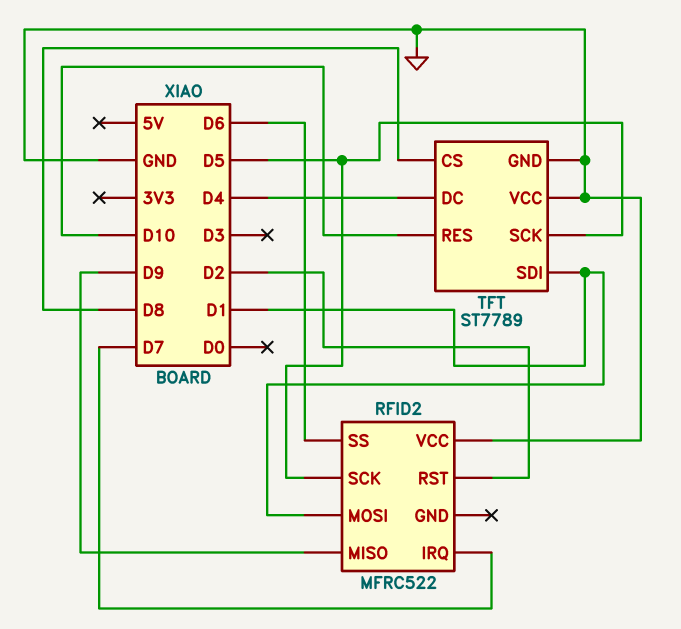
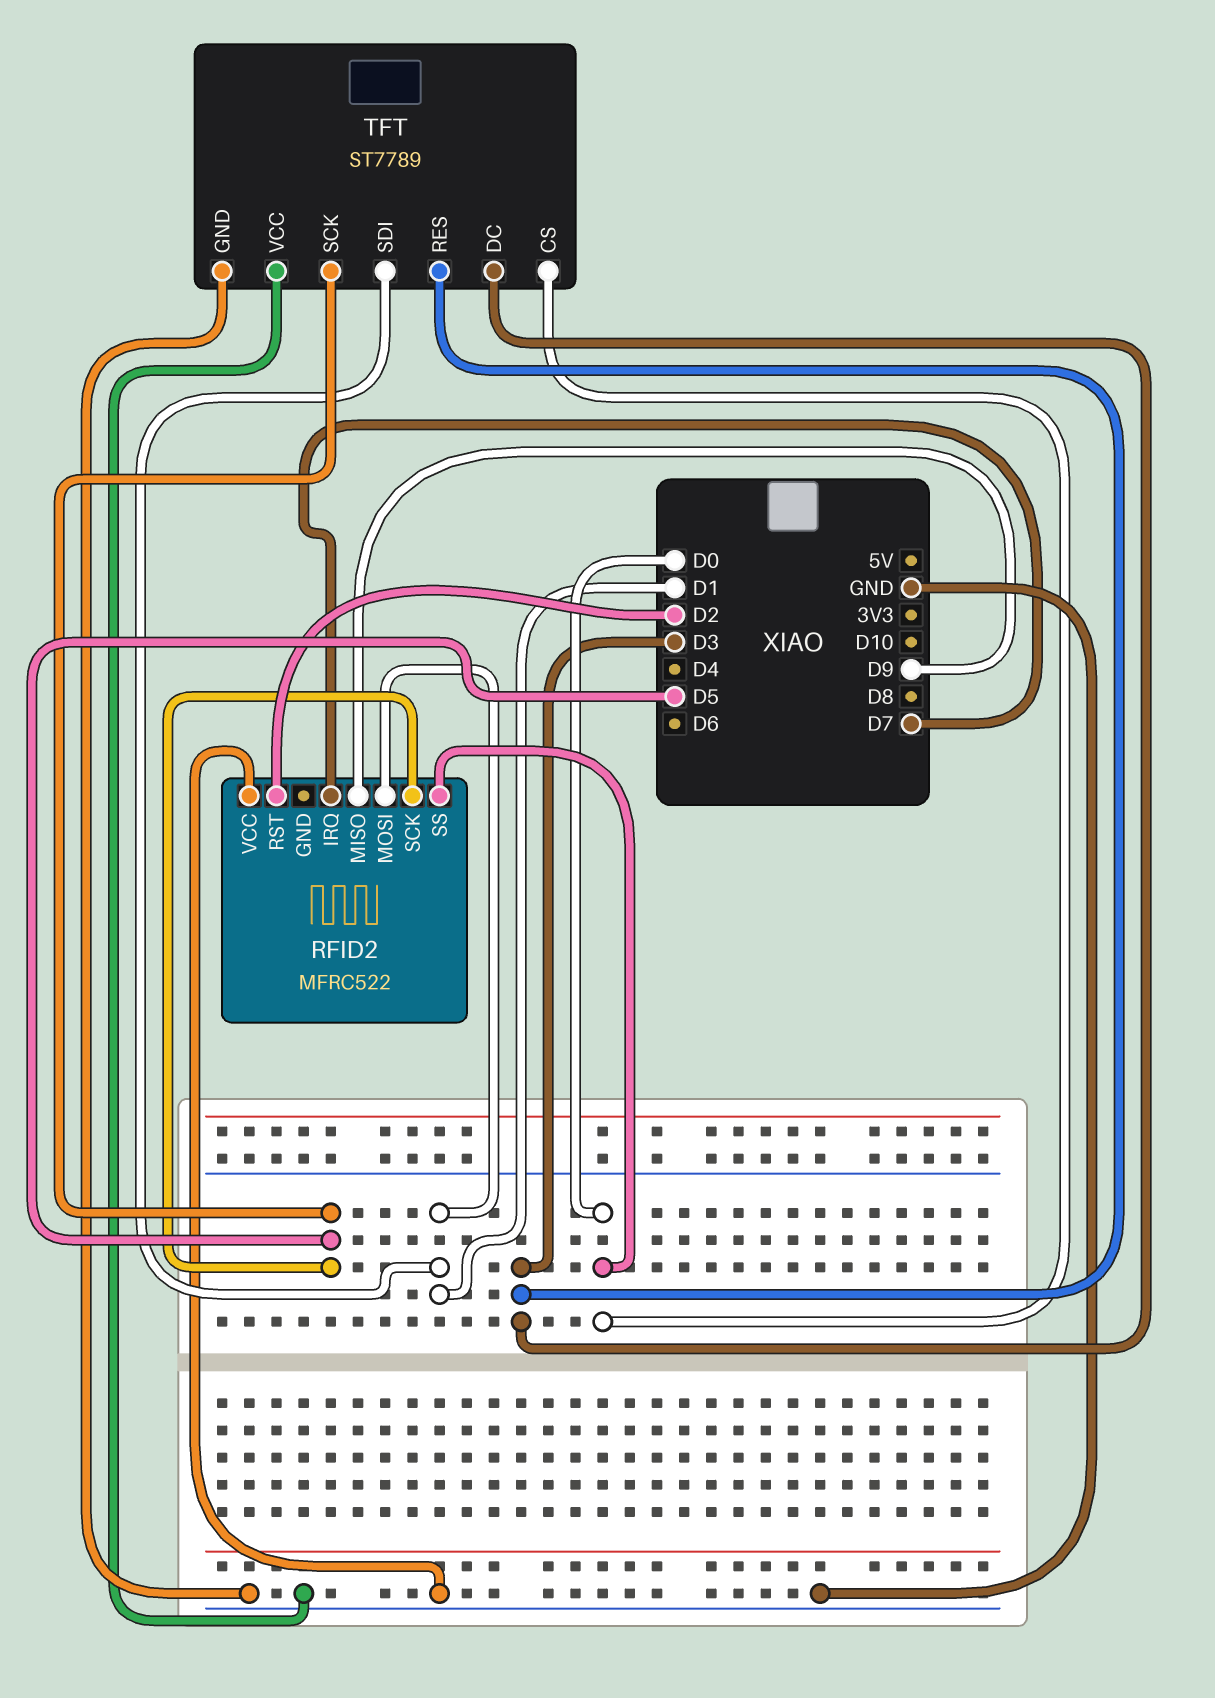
RFID2 pin SS: D6 -> D0
TFT pin CS: D8 -> D0
TFT pin DC: D4 -> D3
TFT pin RES: D10 -> D3

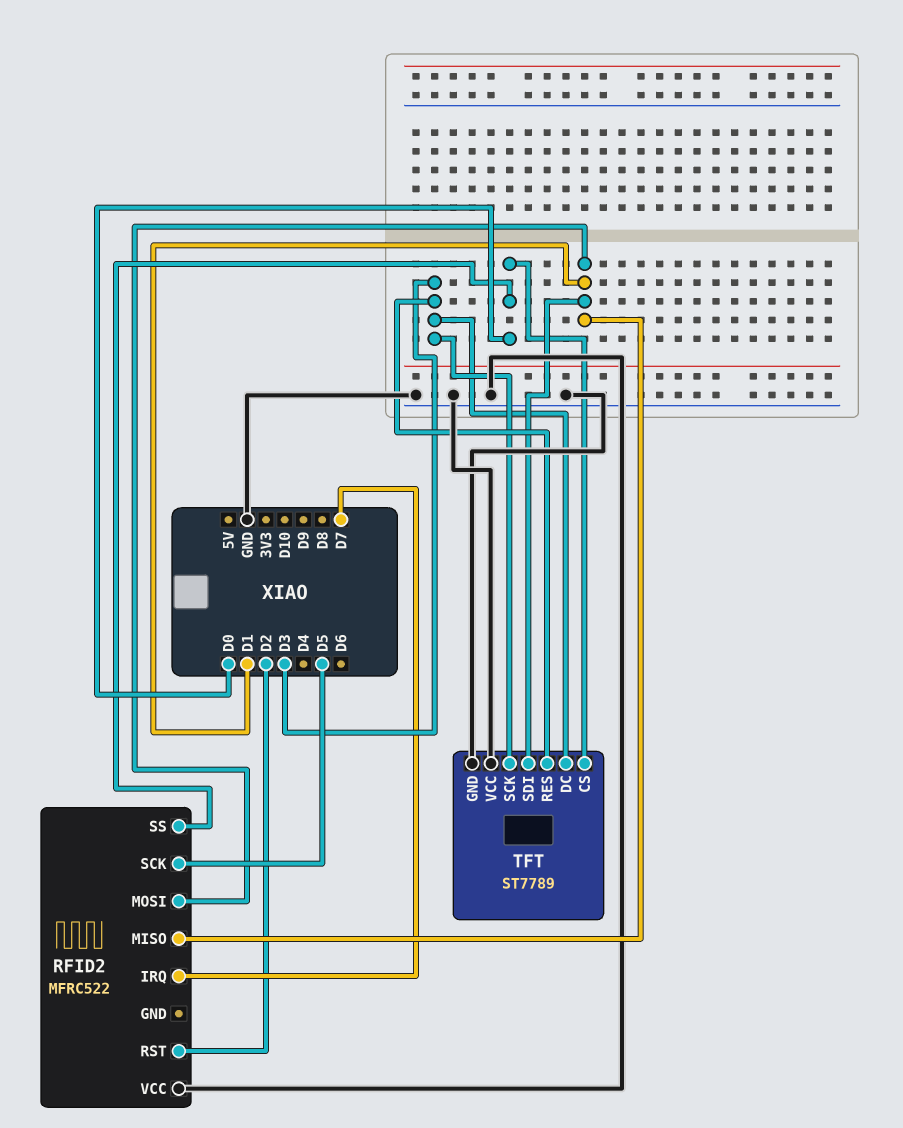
RFID2 pin MISO: D9 -> D1
TFT pin SCK: D5 -> D3

